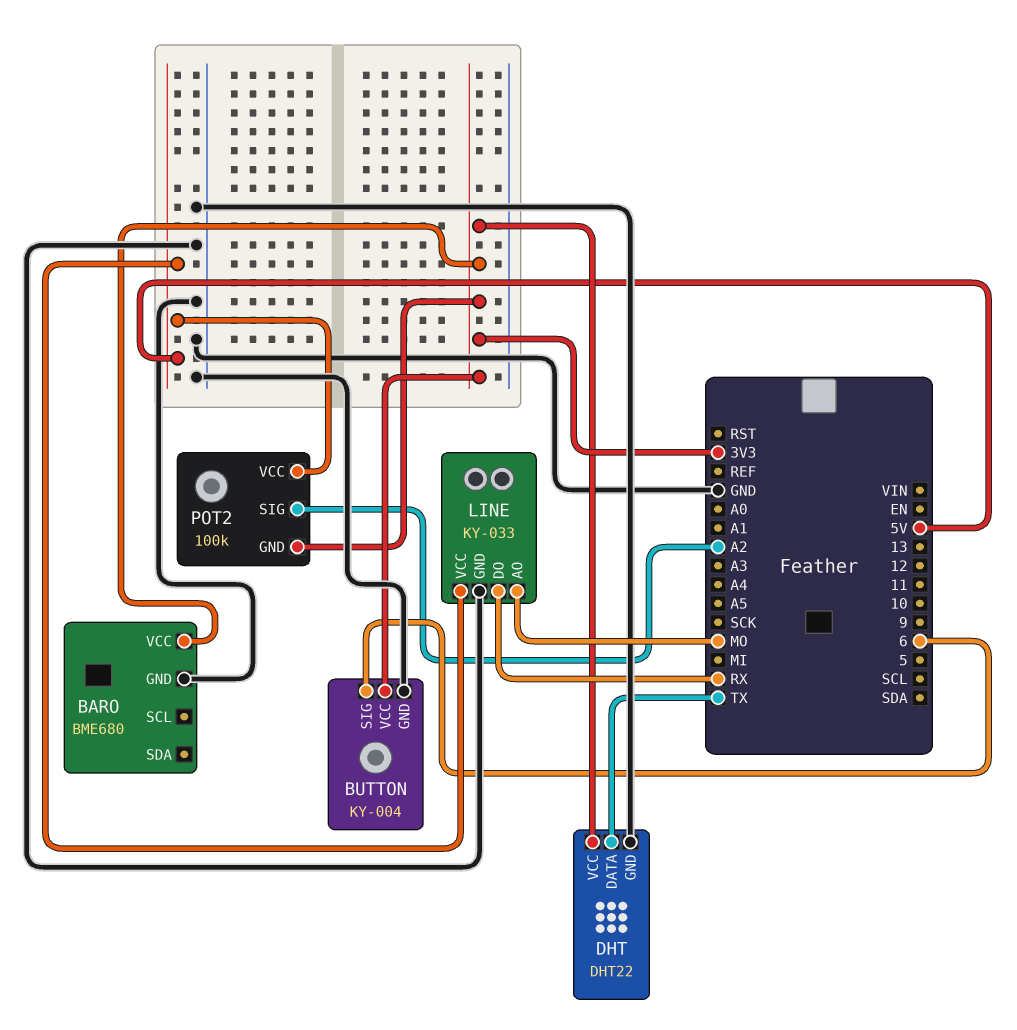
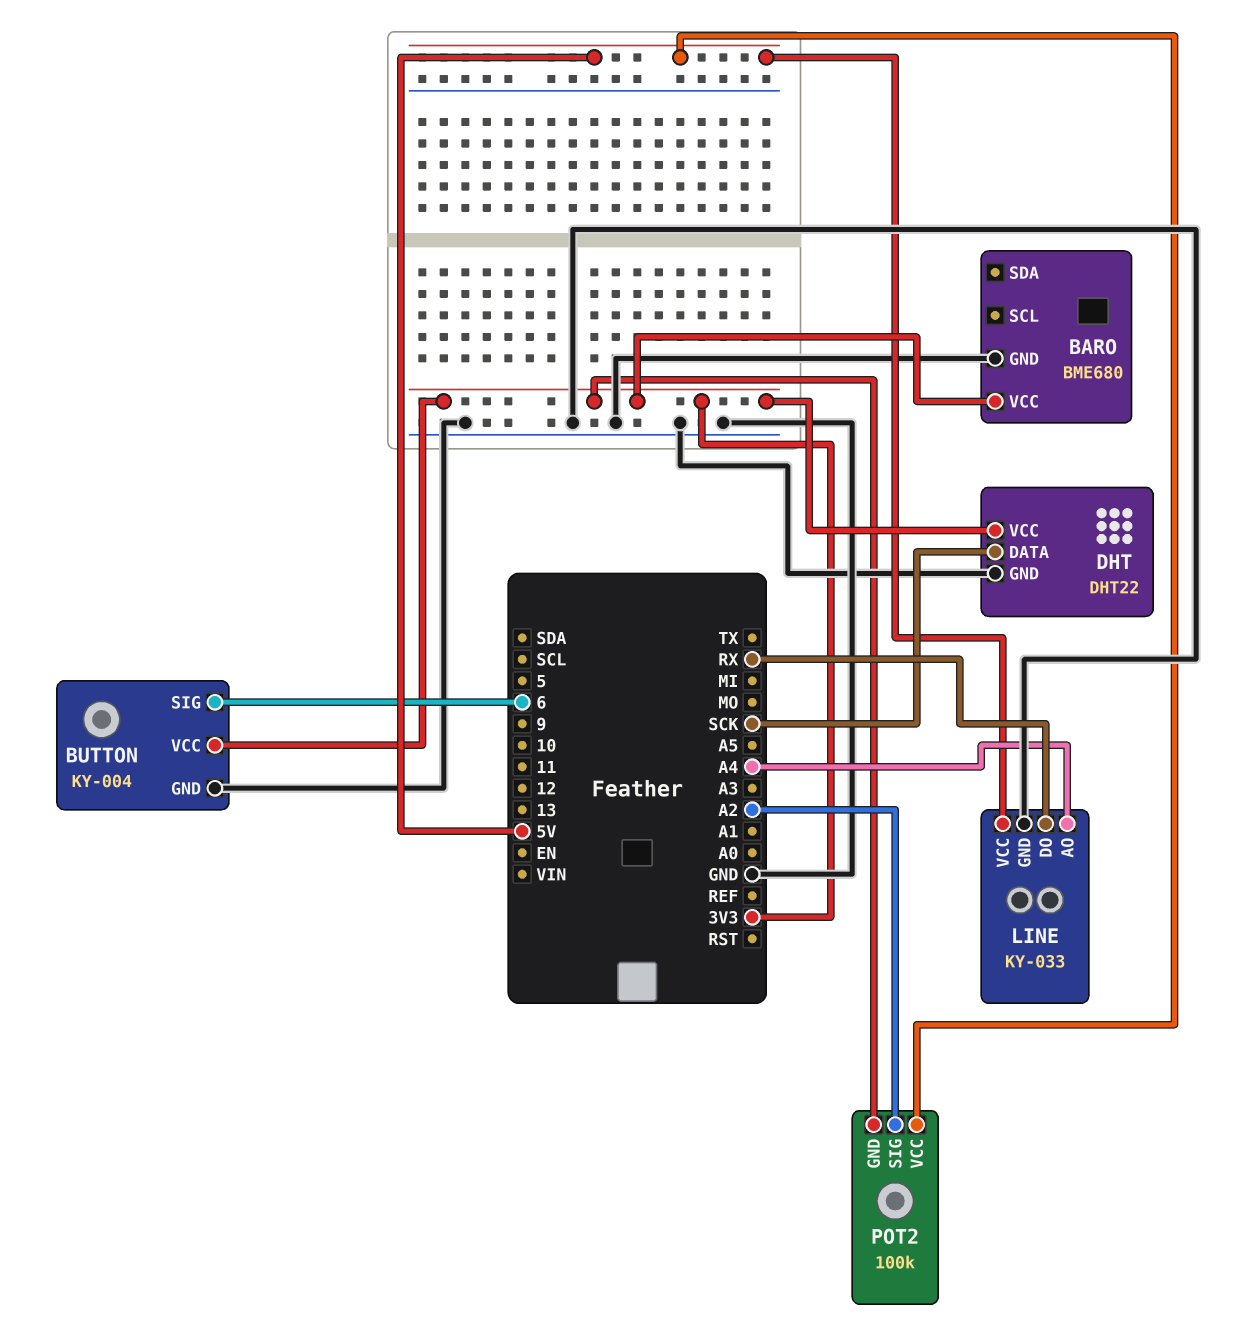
DHT pin DATA: TX -> SCK
LINE pin AO: MO -> A4

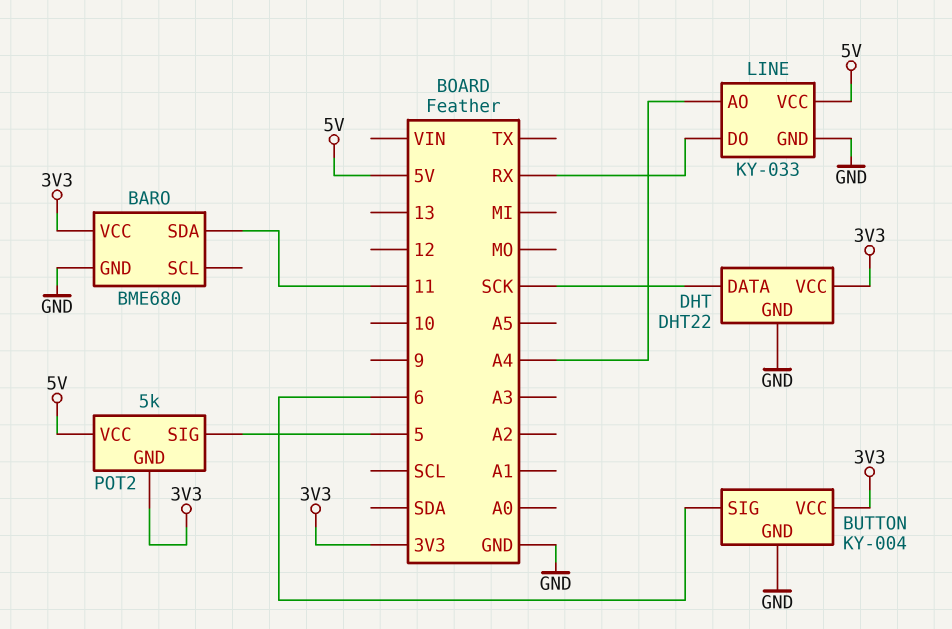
BARO pin SDA: none -> 11
POT2: 100k -> 5k
POT2 pin SIG: A2 -> 5

